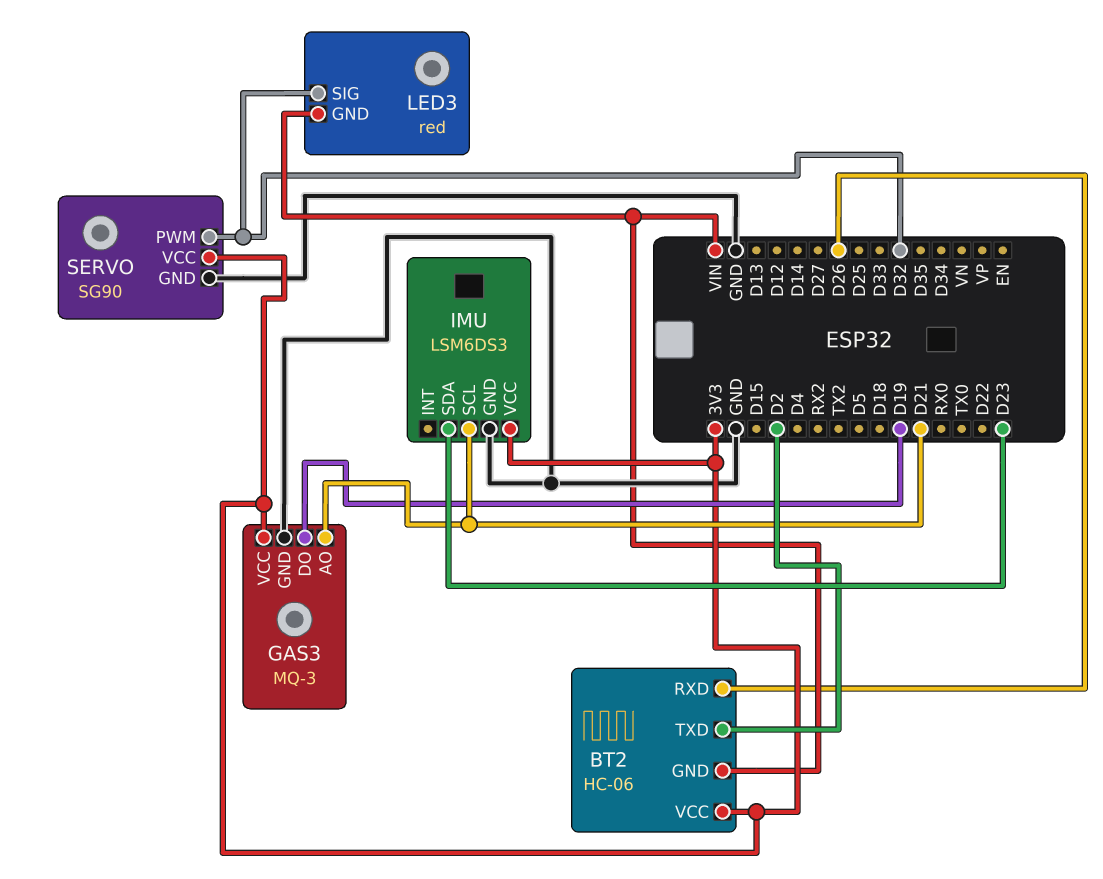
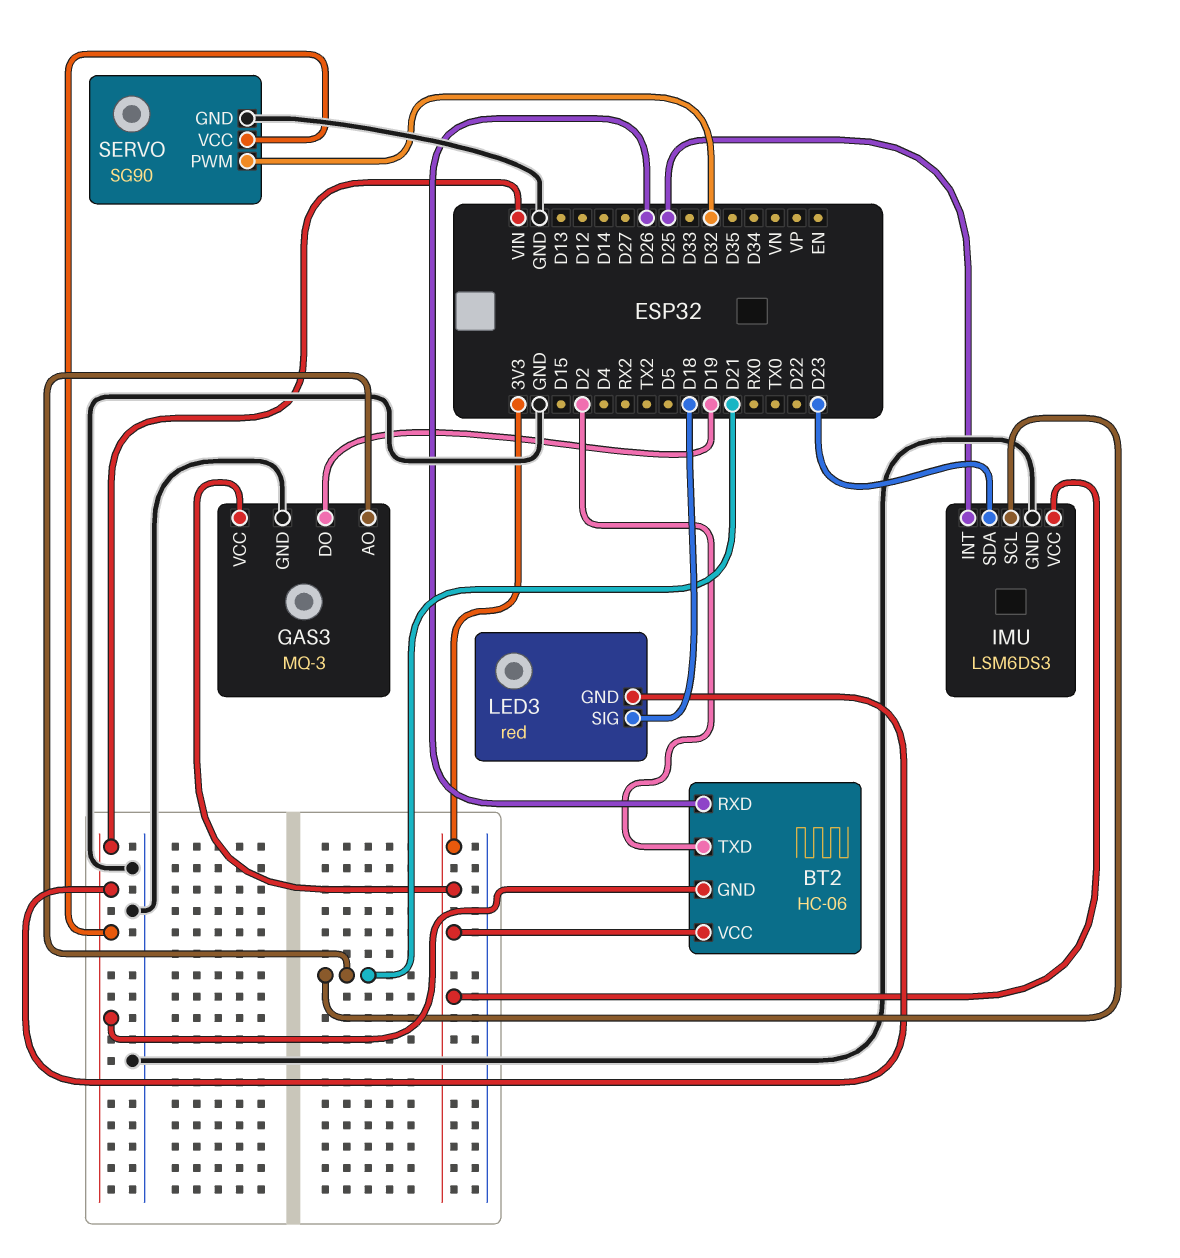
IMU pin INT: none -> D25
LED3 pin SIG: D32 -> D18
SERVO pin VCC: 3V3 -> VIN

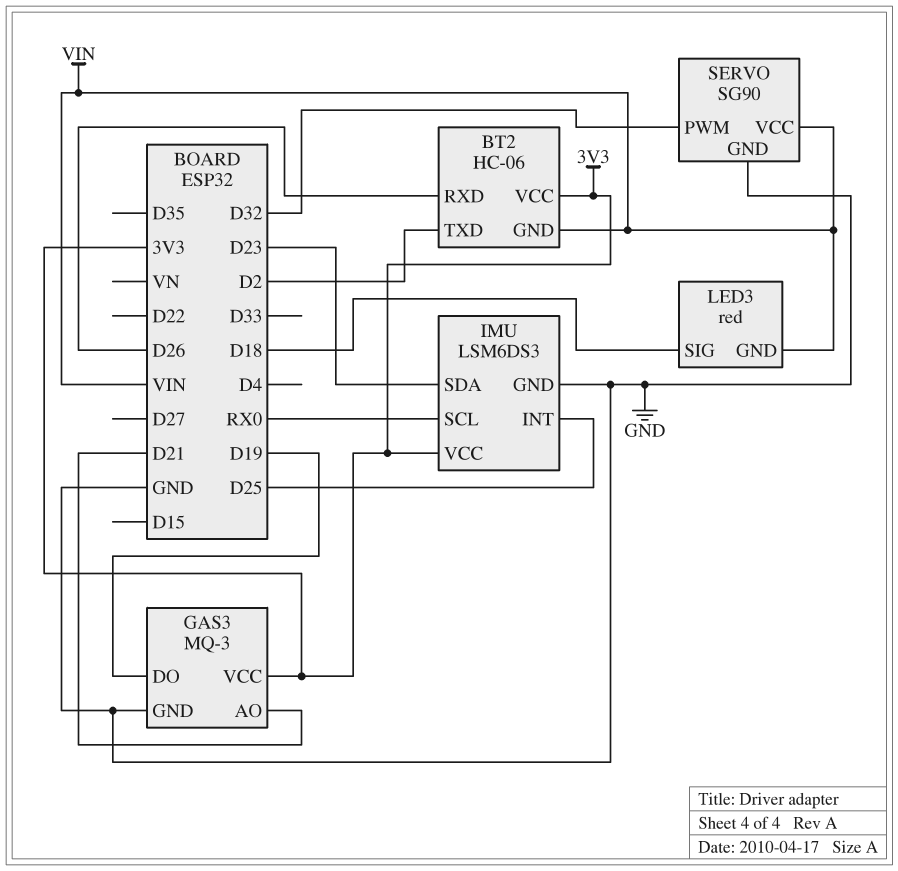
IMU pin SCL: D21 -> RX0

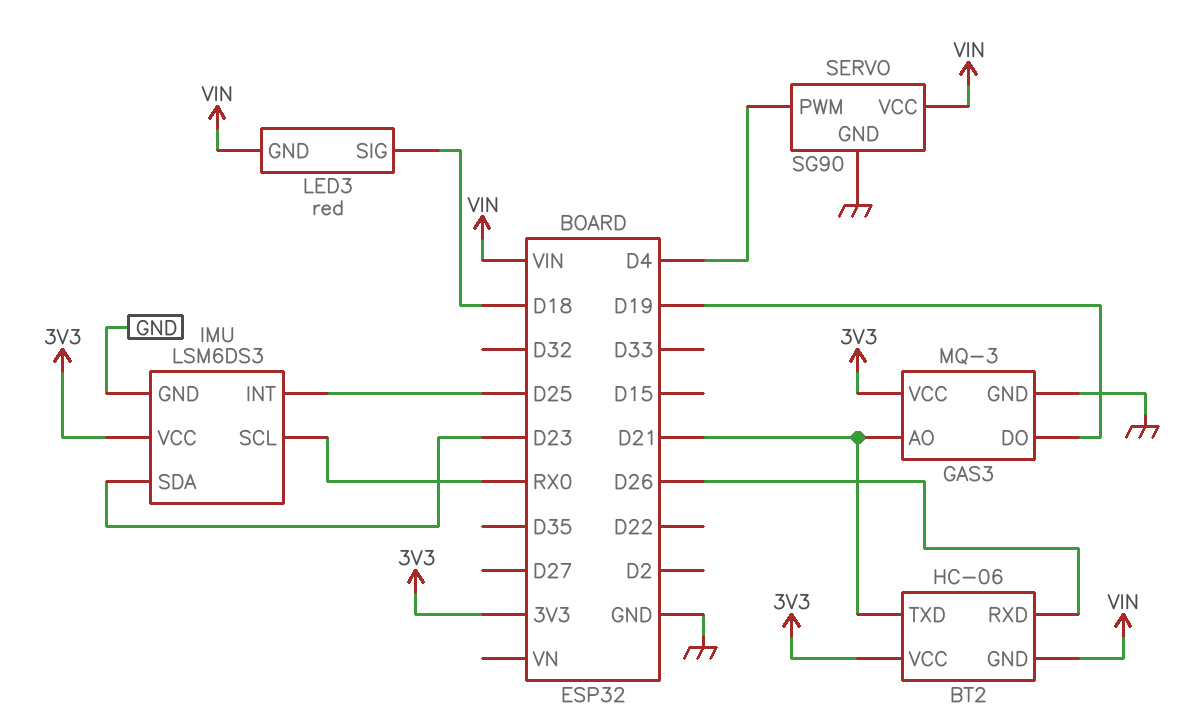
BT2 pin TXD: D2 -> D21
SERVO pin PWM: D32 -> D4

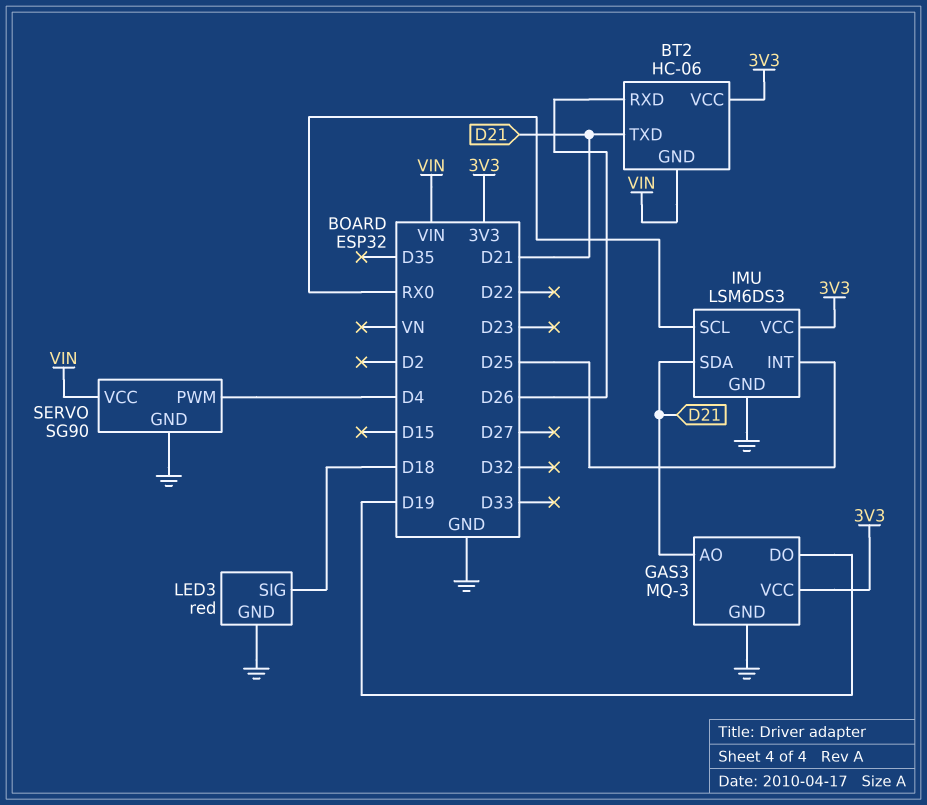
IMU pin SDA: D23 -> D21
LED3 pin GND: VIN -> GND

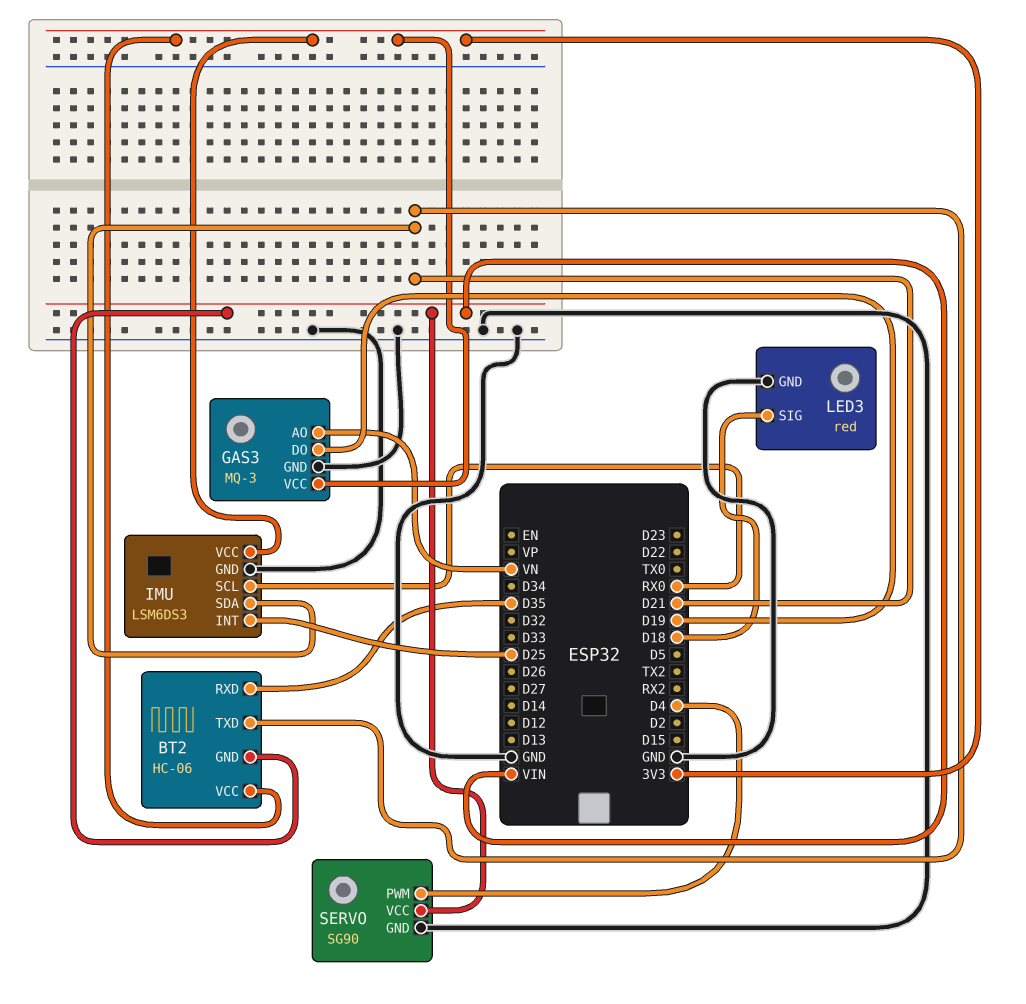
BT2 pin RXD: D26 -> D35
GAS3 pin AO: D21 -> VN

